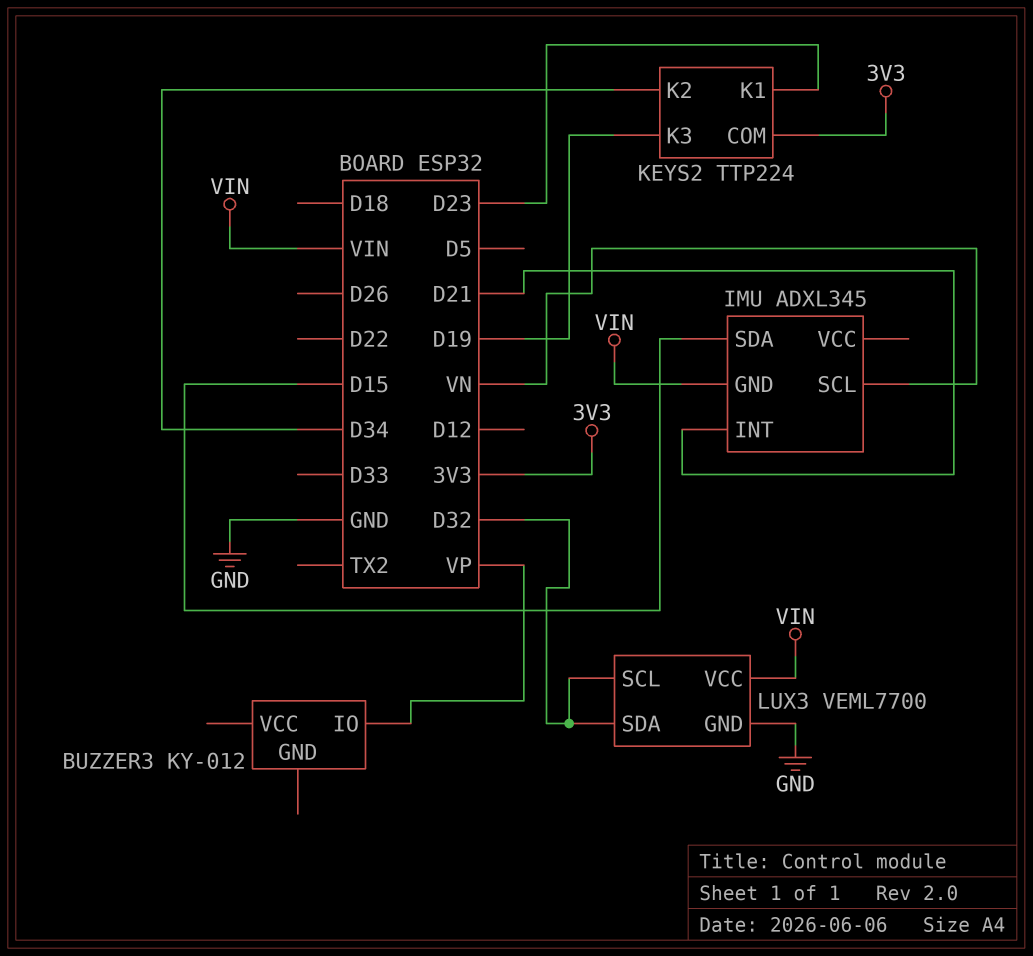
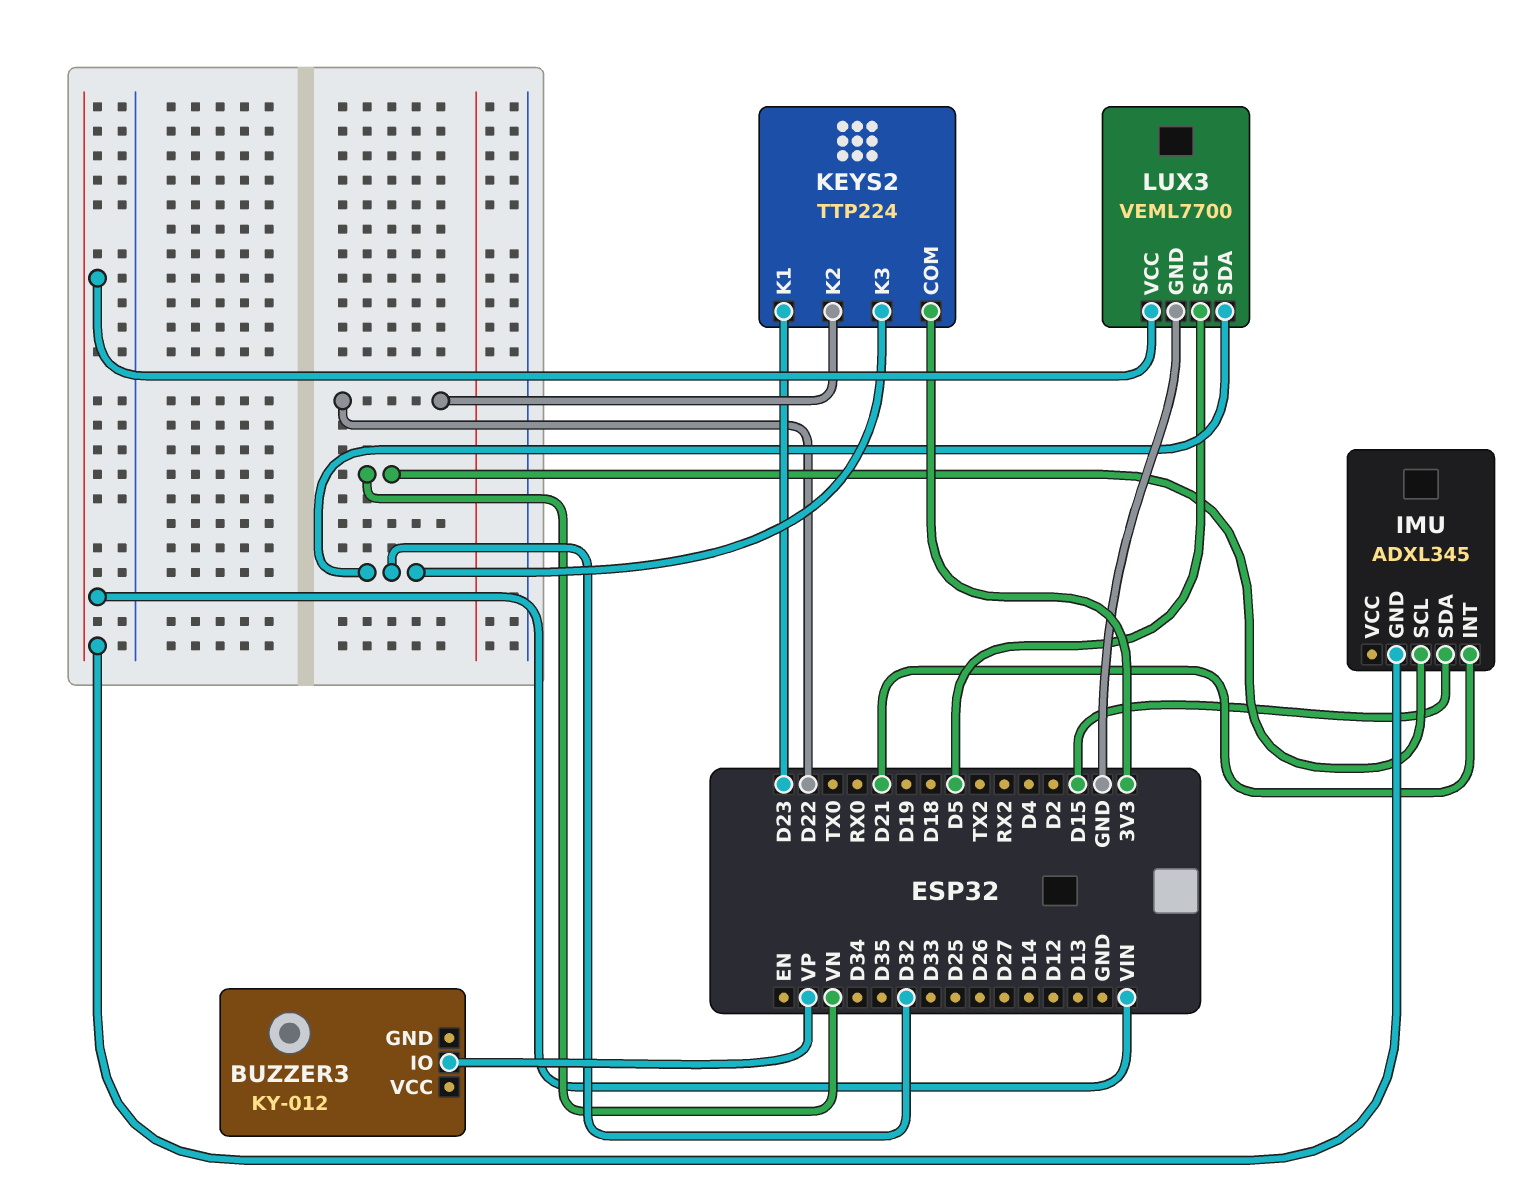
KEYS2 pin K2: D34 -> D22
KEYS2 pin K3: D19 -> D32
LUX3 pin SCL: D32 -> D5

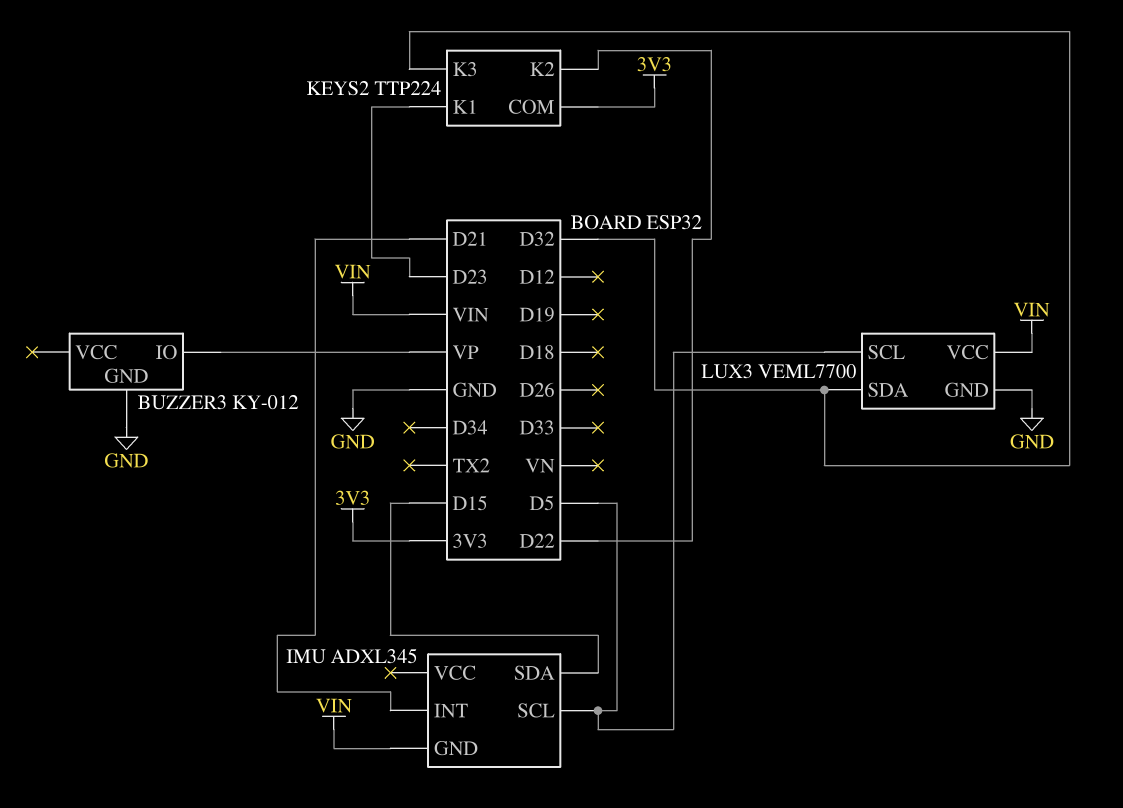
BUZZER3 pin GND: none -> GND
IMU pin SCL: VN -> D5

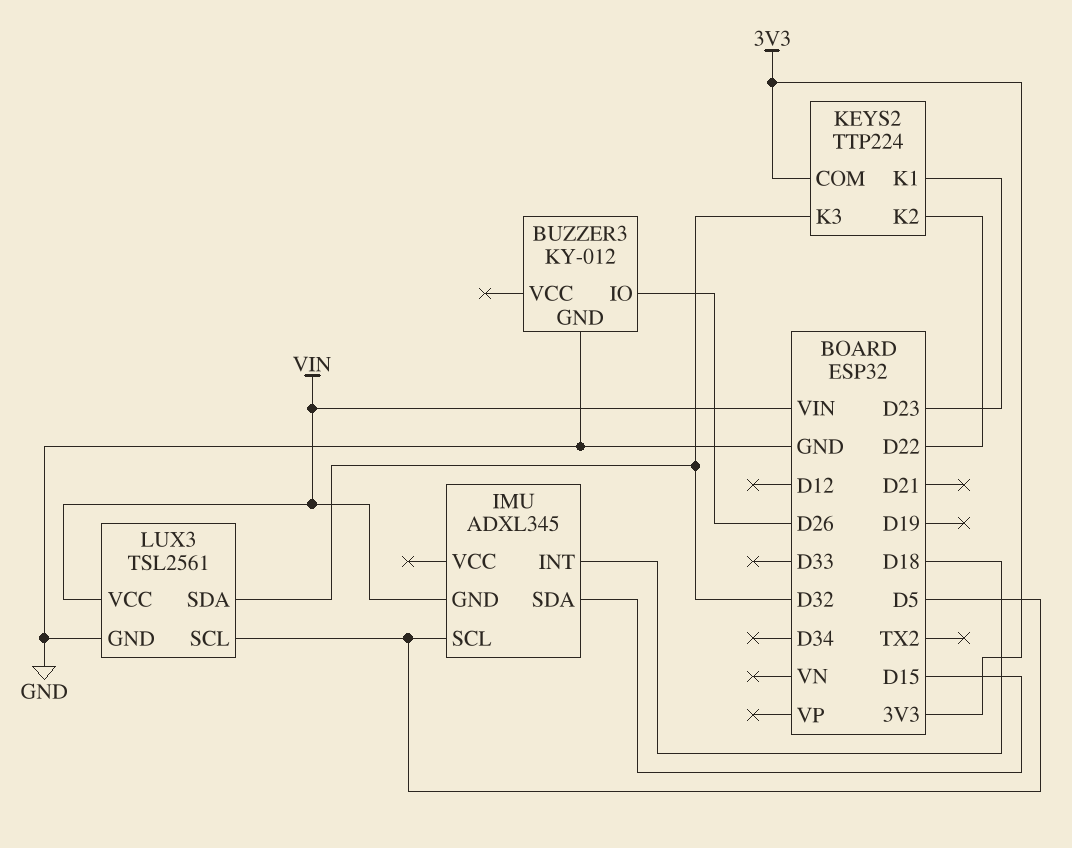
BUZZER3 pin IO: VP -> D26
IMU pin INT: D21 -> D18
LUX3: VEML7700 -> TSL2561

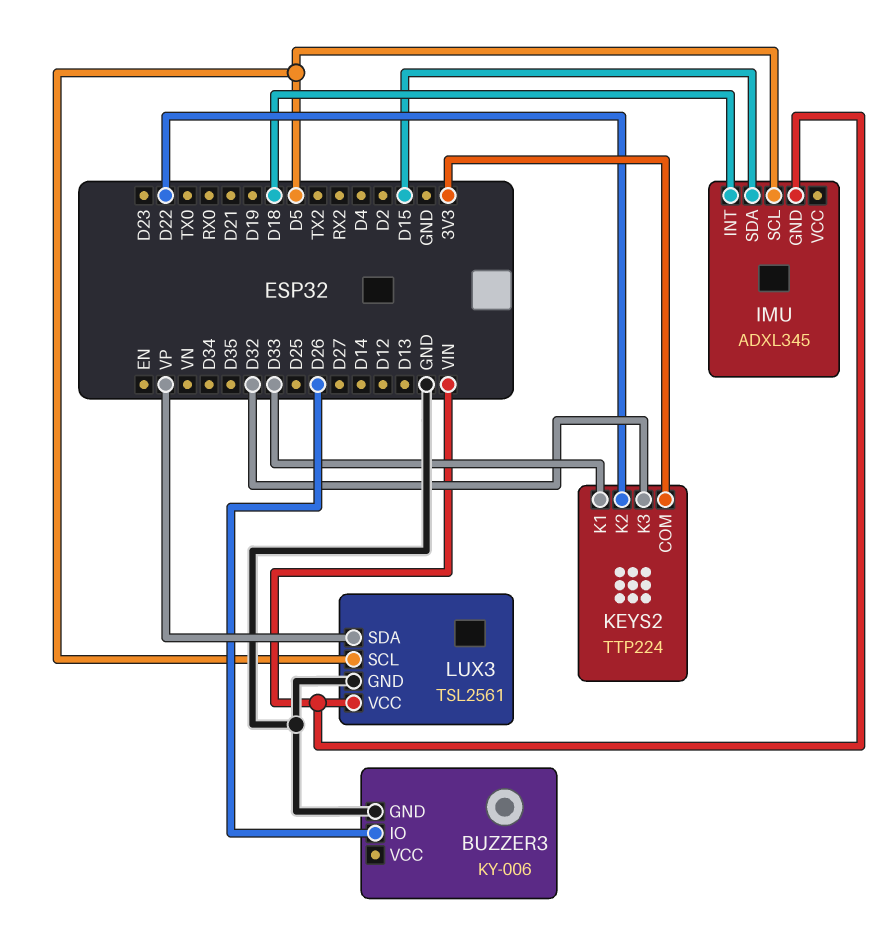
BUZZER3: KY-012 -> KY-006
KEYS2 pin K1: D23 -> D33
LUX3 pin SDA: D32 -> VP

